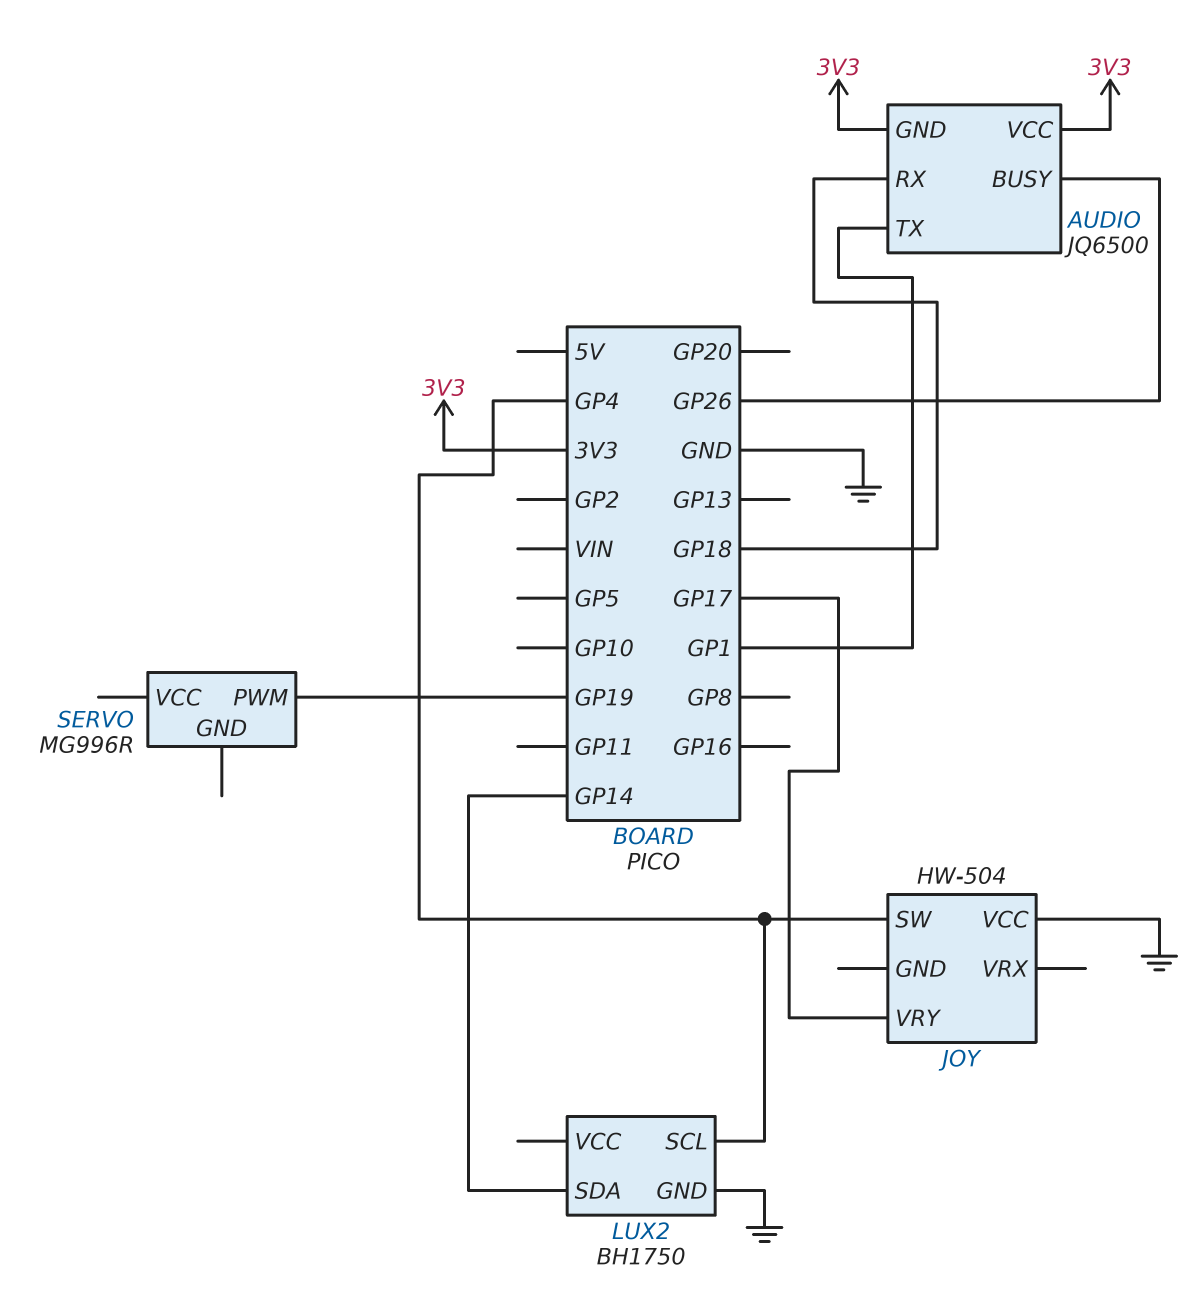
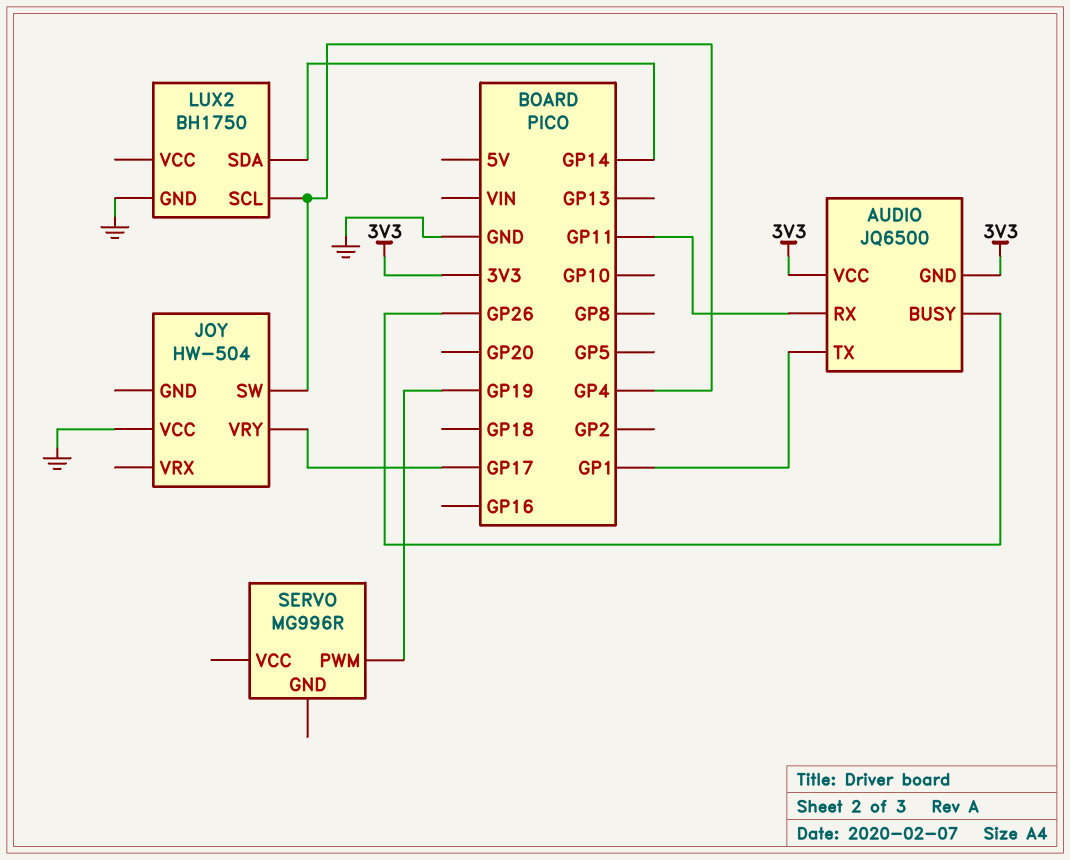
AUDIO pin RX: GP18 -> GP11

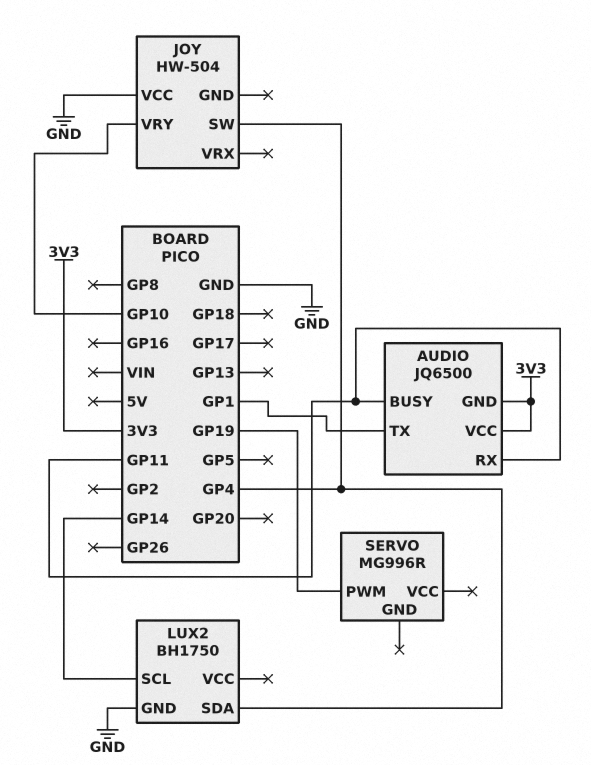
AUDIO pin BUSY: GP26 -> GP11
JOY pin VRY: GP17 -> GP10
LUX2 pin SCL: GP4 -> GP14
LUX2 pin SDA: GP14 -> GP4

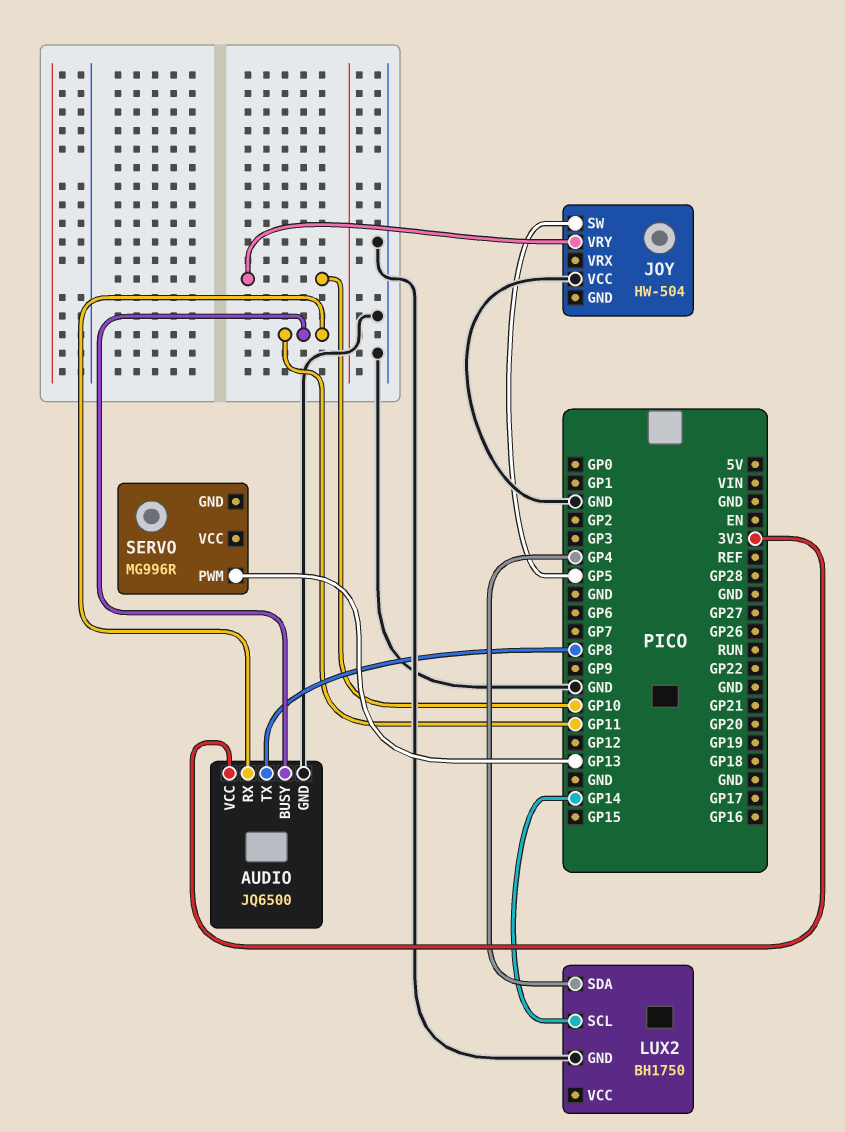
AUDIO pin GND: 3V3 -> GND
AUDIO pin TX: GP1 -> GP8
JOY pin SW: GP4 -> GP5
SERVO pin PWM: GP19 -> GP13

